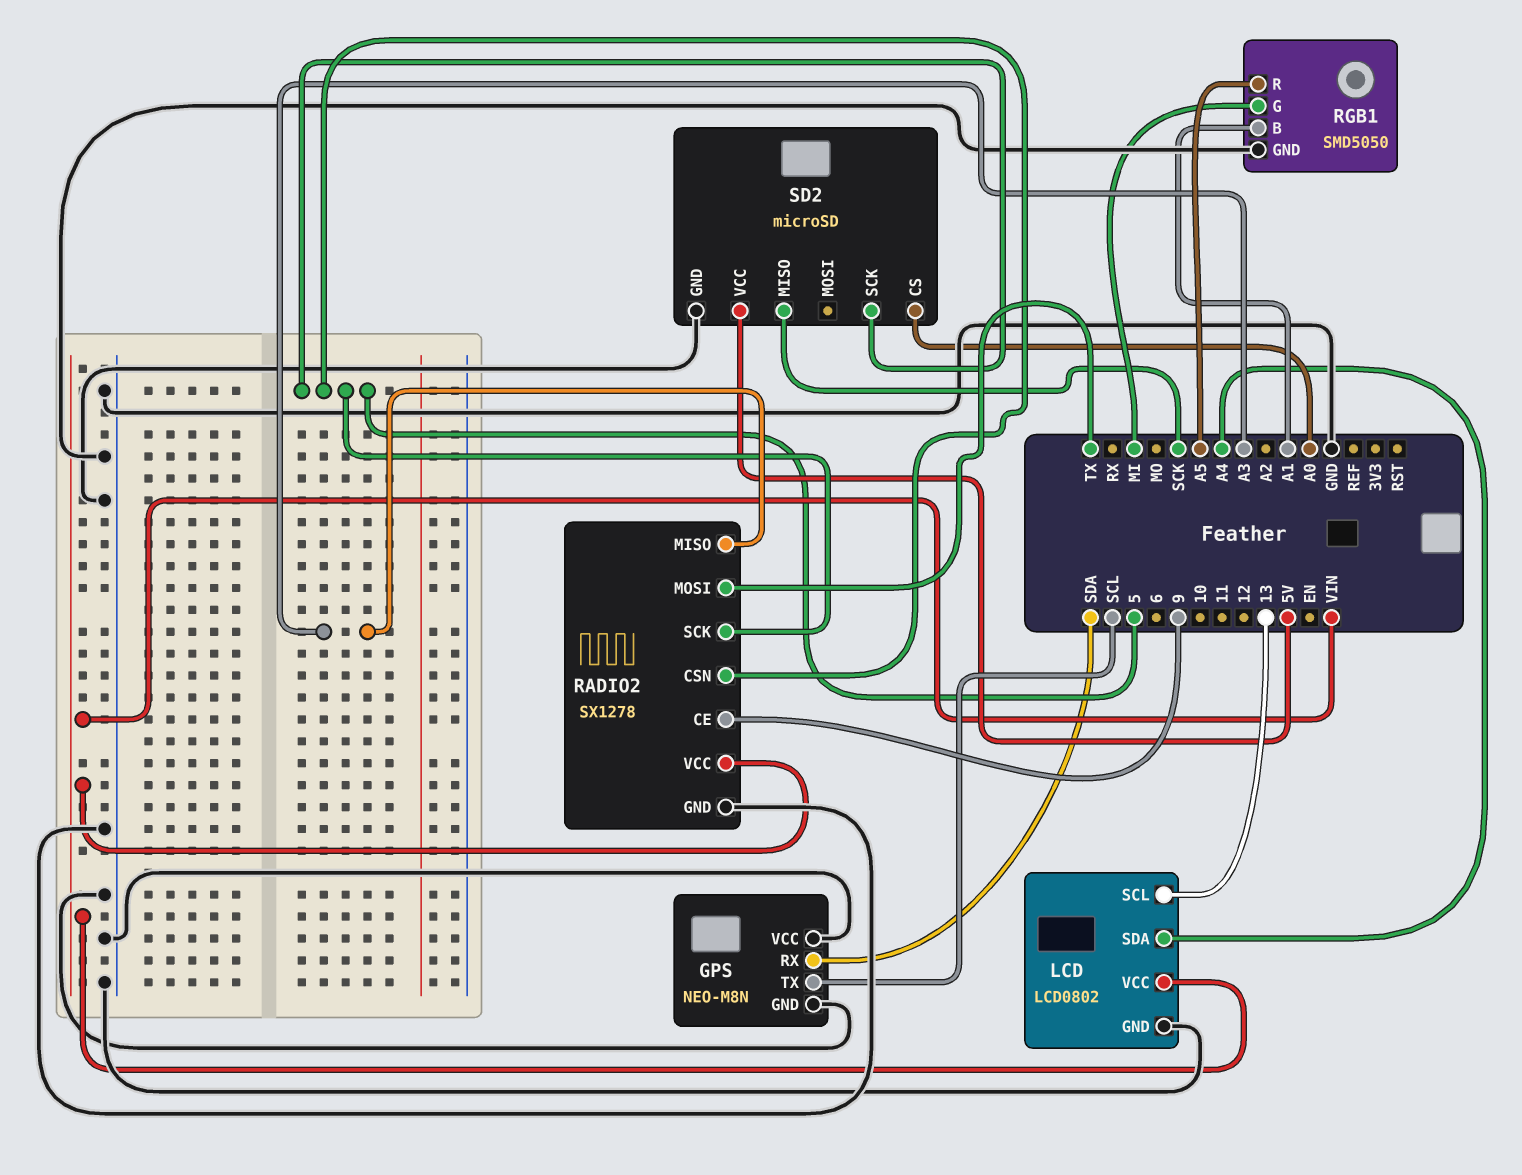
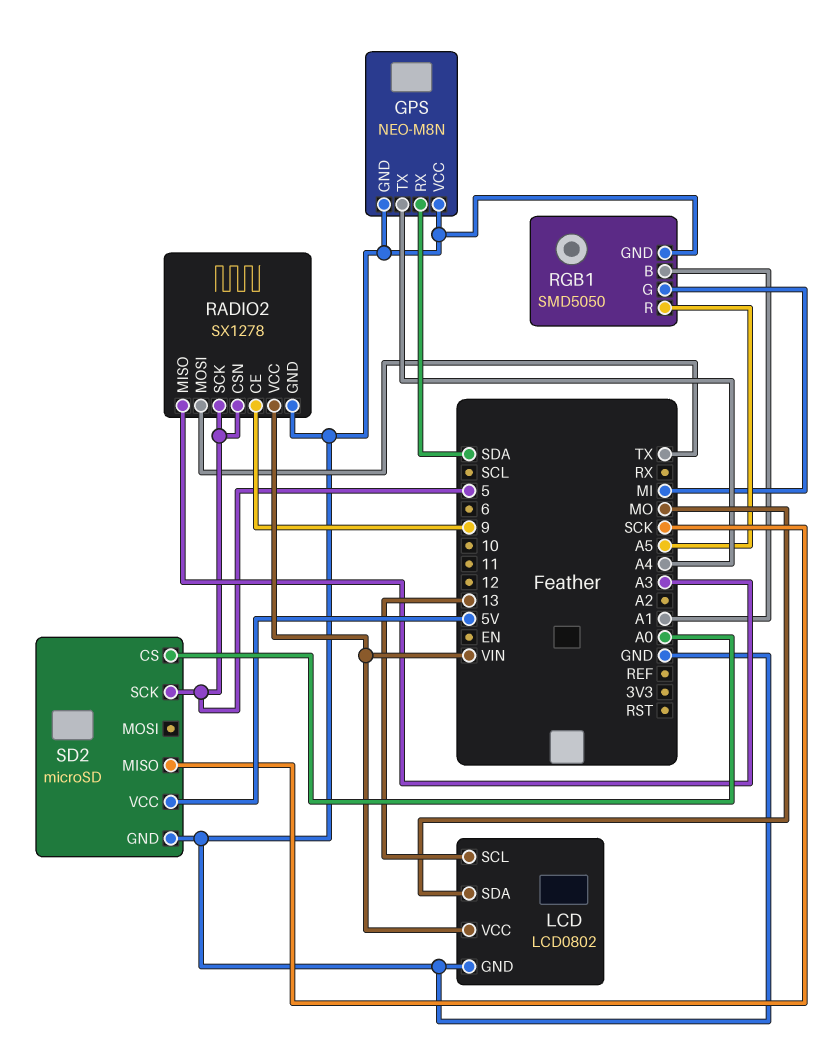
GPS pin TX: SCL -> A4
LCD pin SDA: A4 -> MO

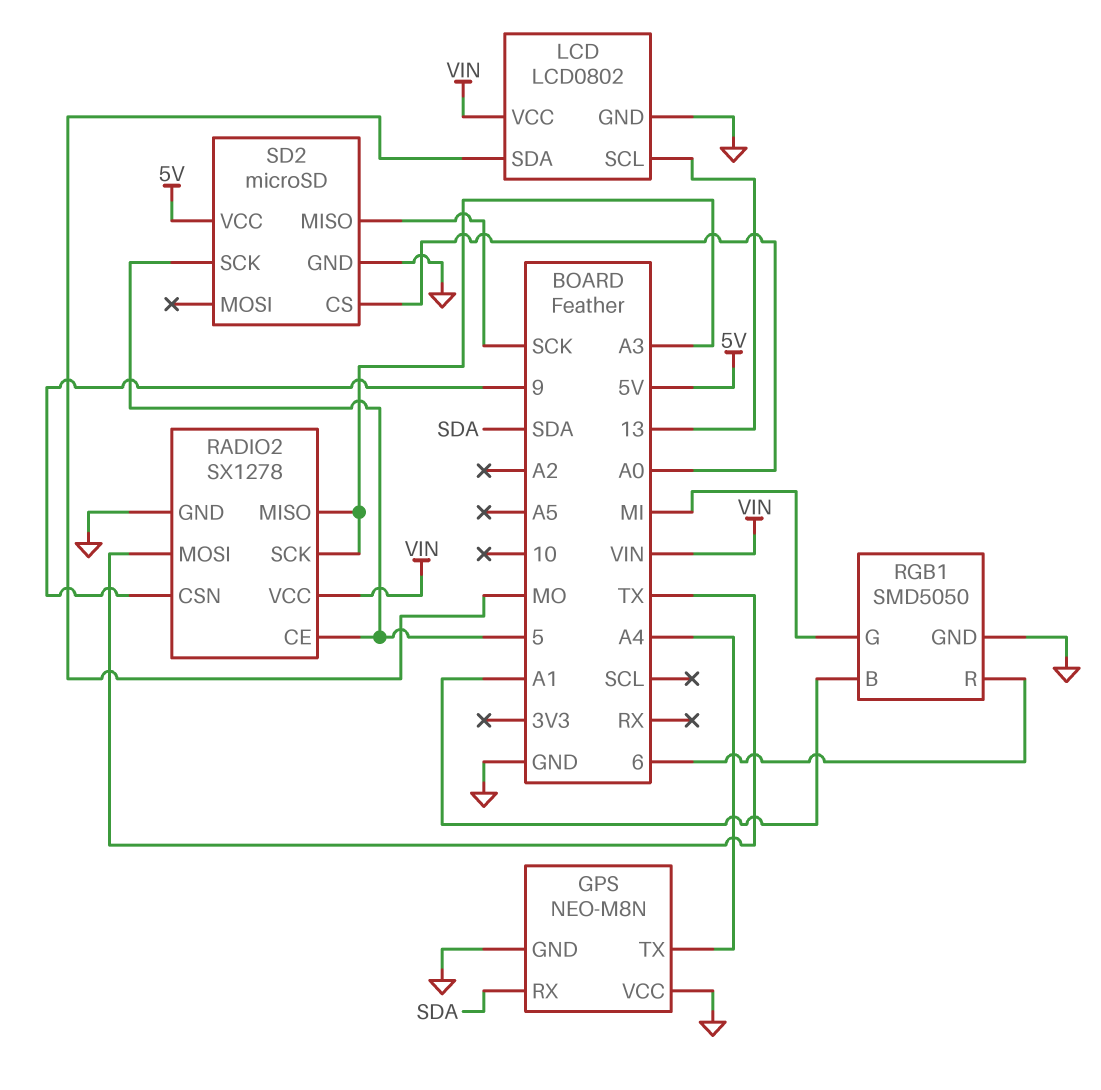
RADIO2 pin CE: 9 -> 5
RADIO2 pin CSN: 5 -> 9
RADIO2 pin SCK: 5 -> A3
RGB1 pin R: A5 -> 6

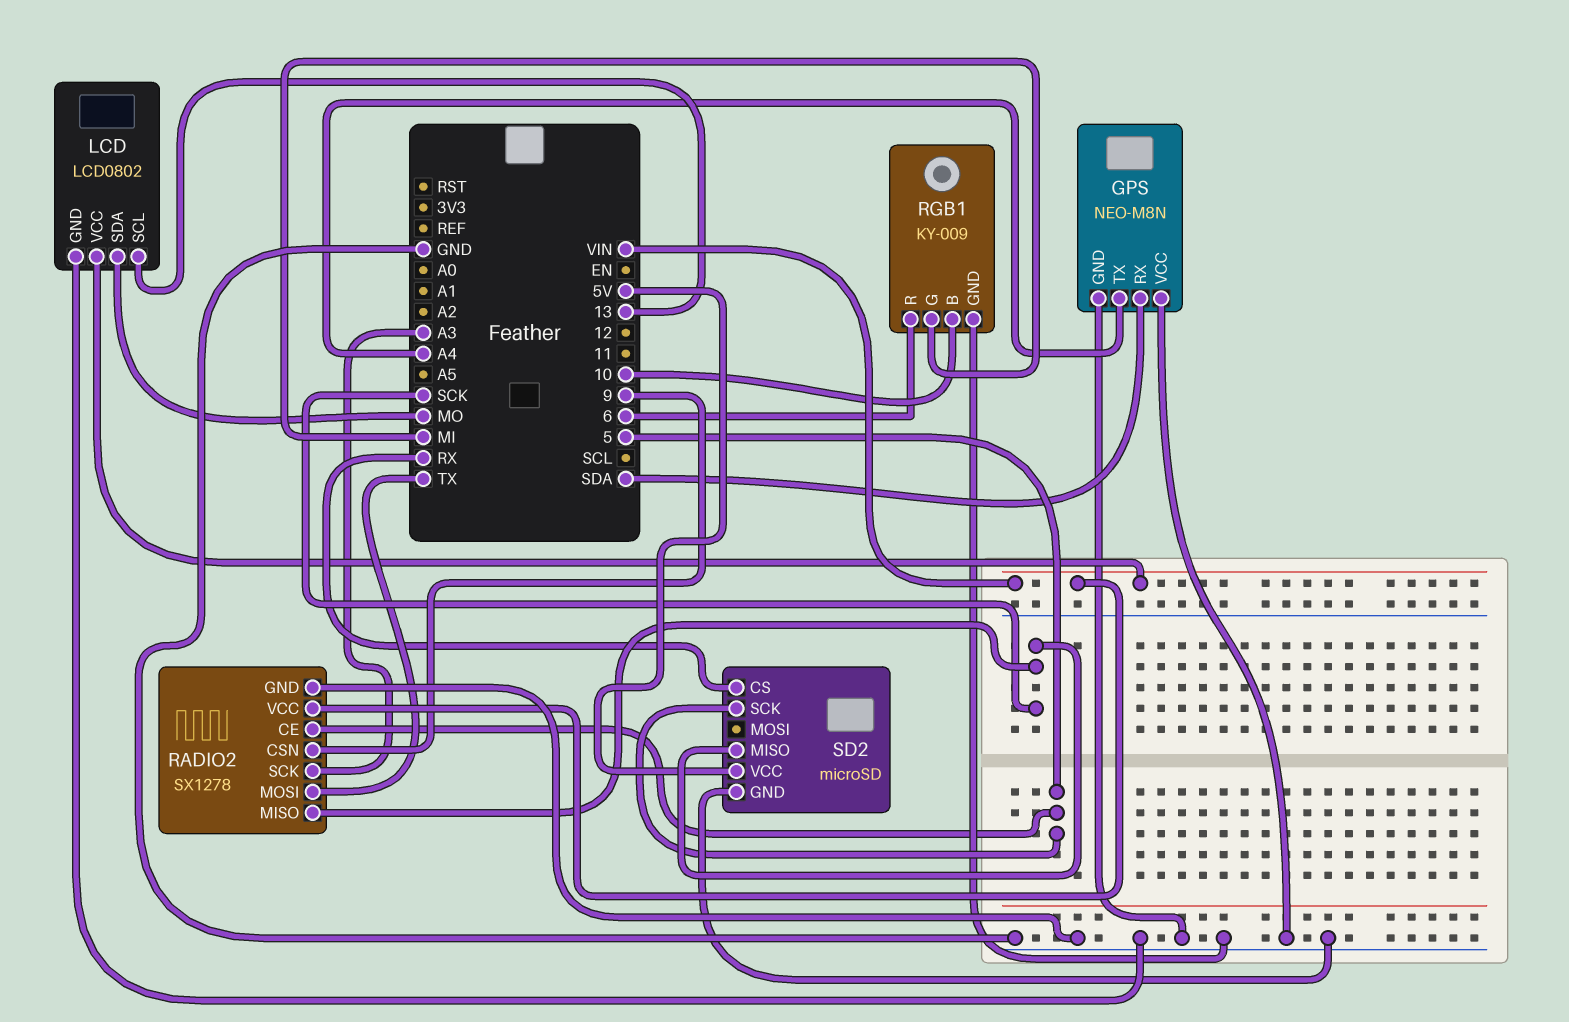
RADIO2 pin MISO: A3 -> SCK
RGB1: SMD5050 -> KY-009
RGB1 pin B: A1 -> 10
SD2 pin CS: A0 -> RX

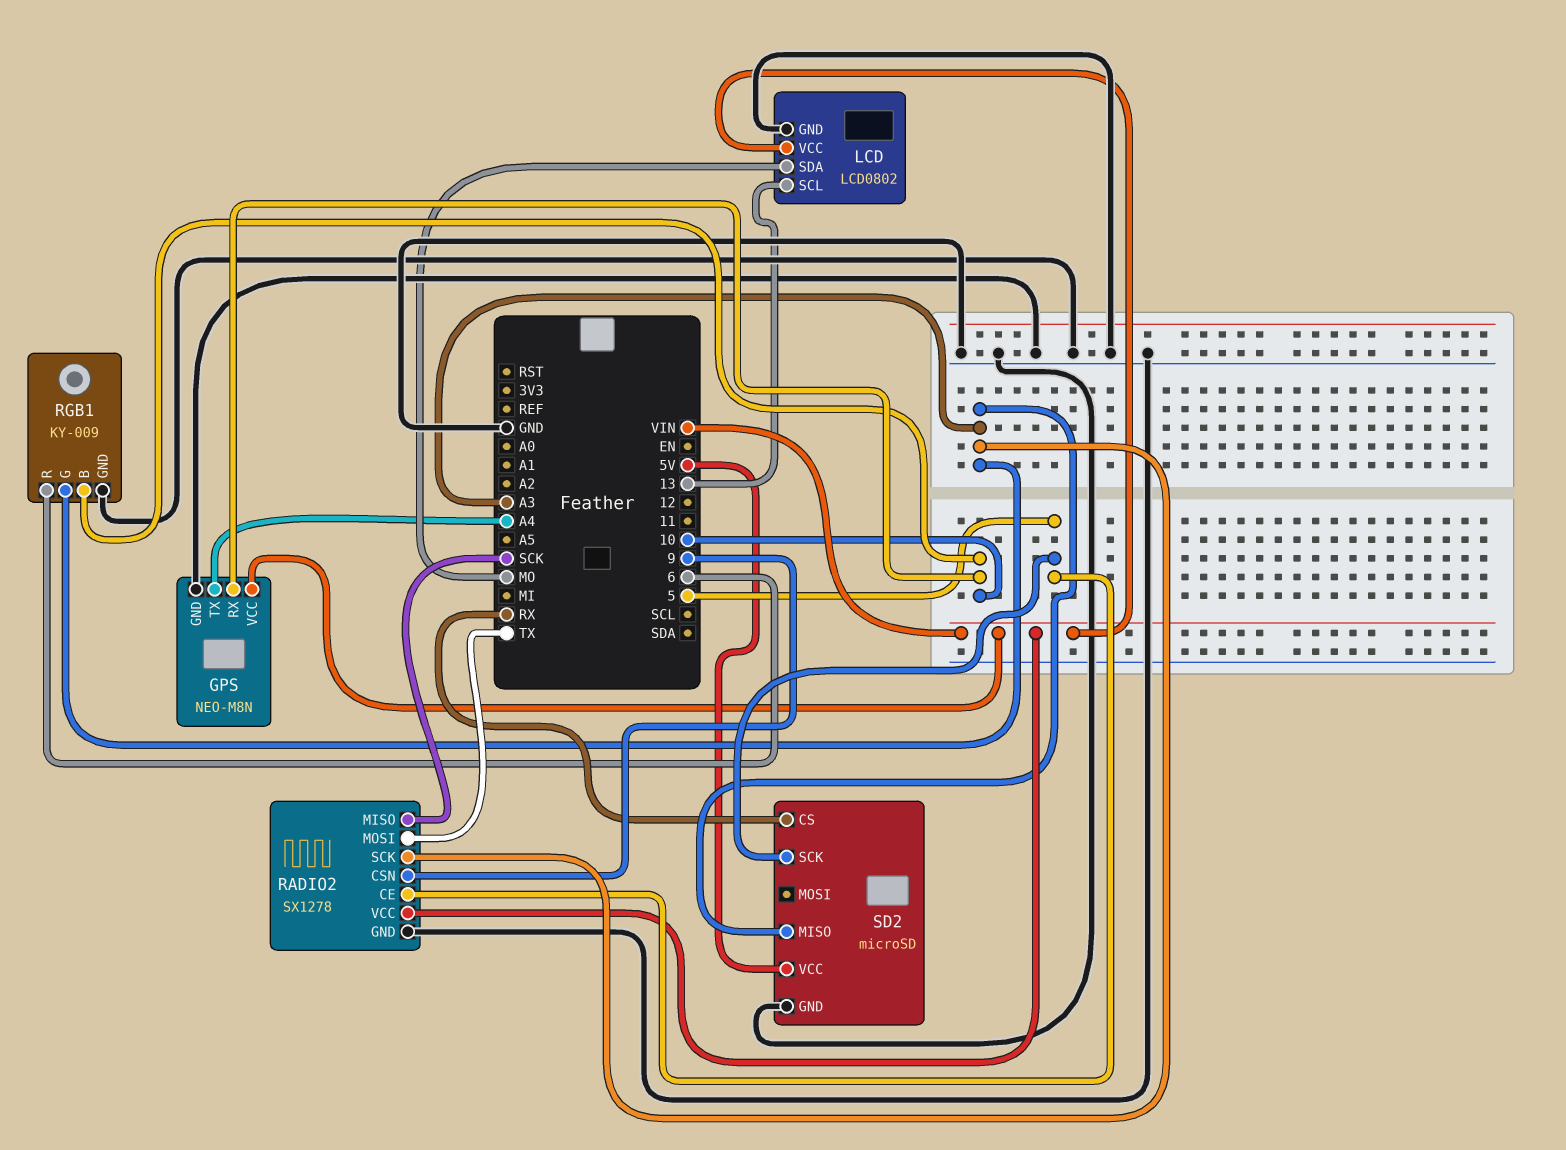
GPS pin RX: SDA -> 10
GPS pin VCC: GND -> VIN
RGB1 pin G: MI -> A3
SD2 pin MISO: SCK -> A3

